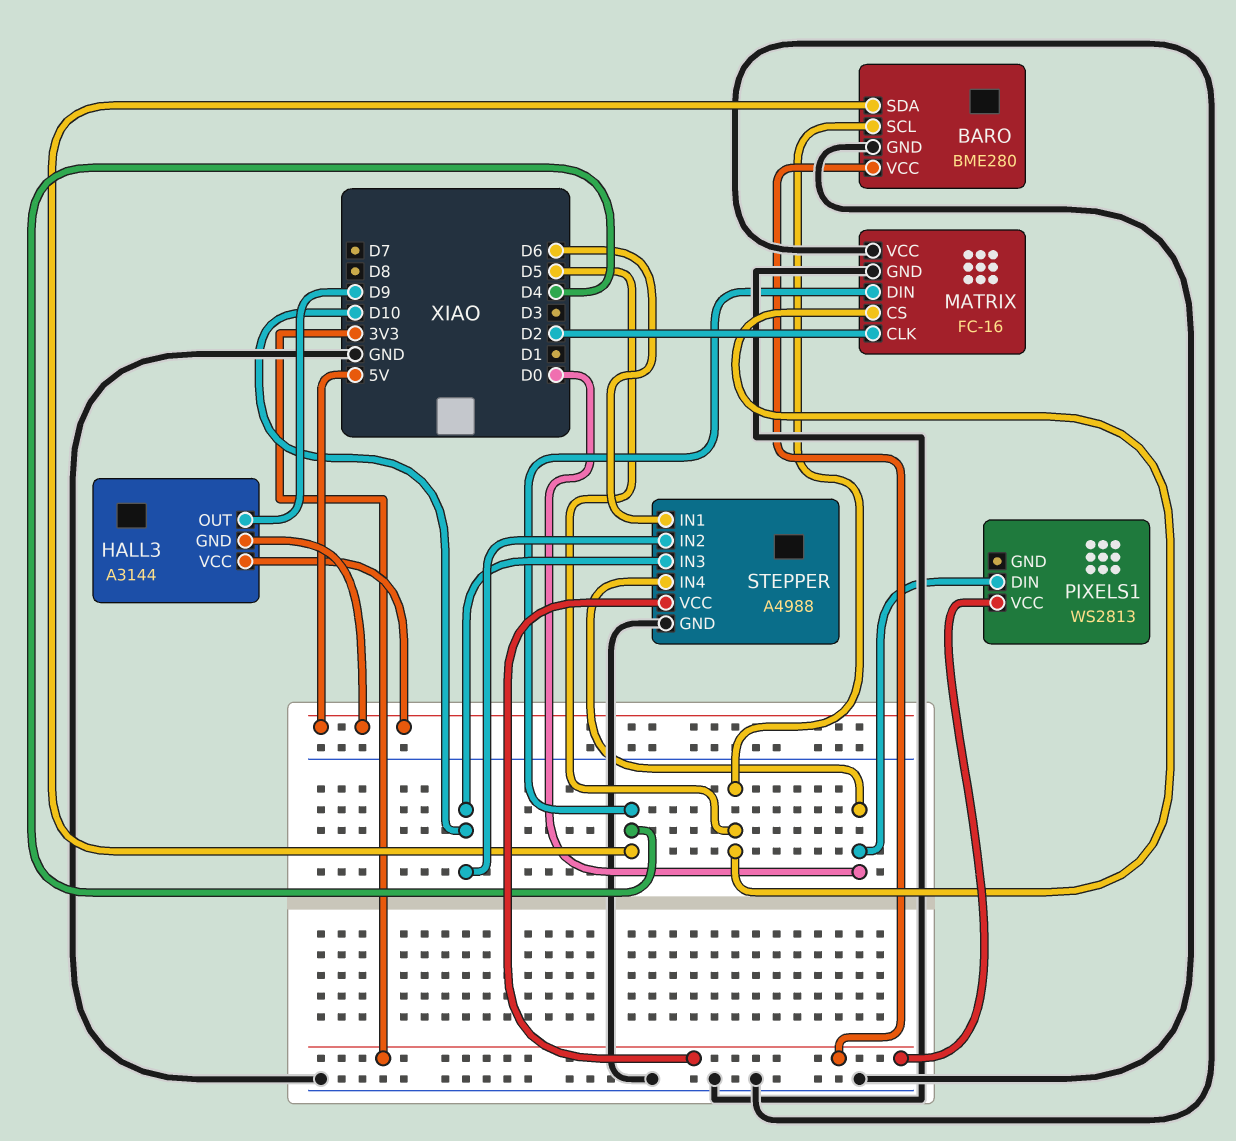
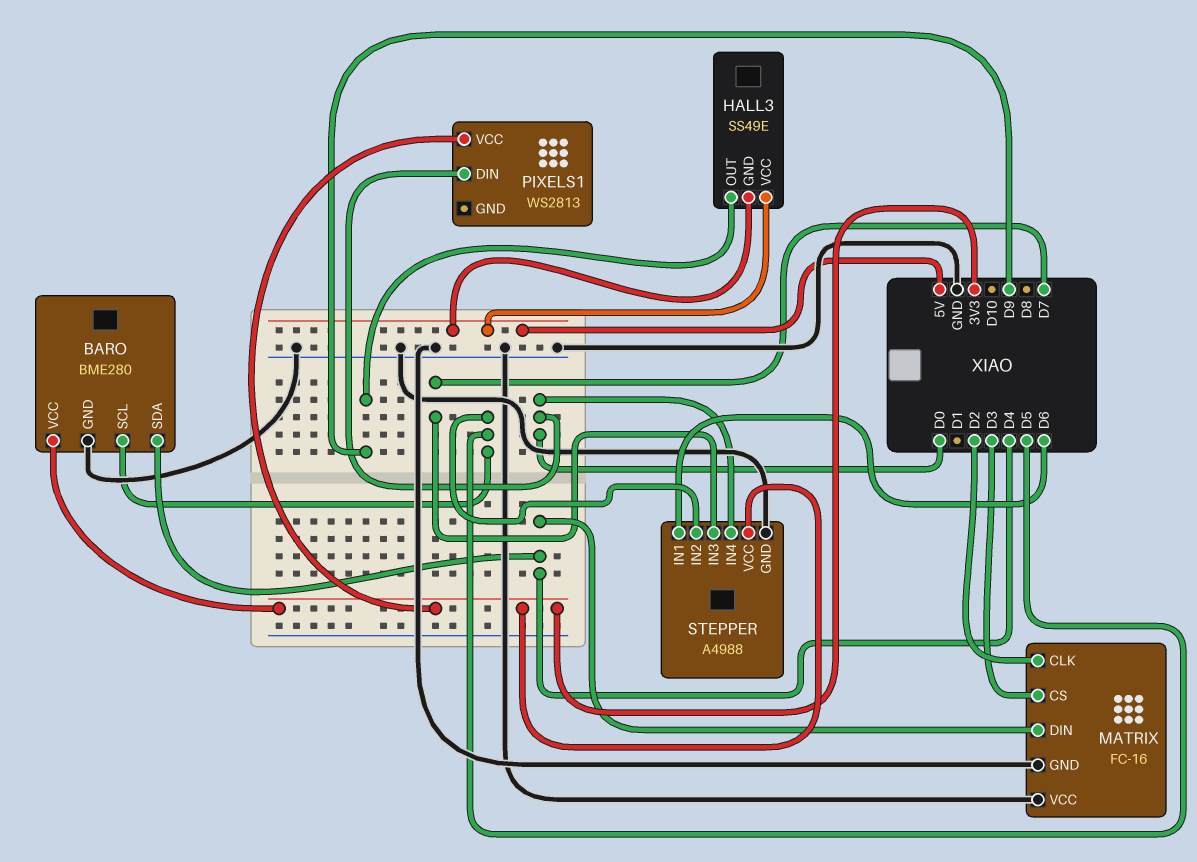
HALL3: A3144 -> SS49E
MATRIX pin CS: D5 -> D3
STEPPER pin IN2: D10 -> D5
STEPPER pin IN3: D10 -> D7

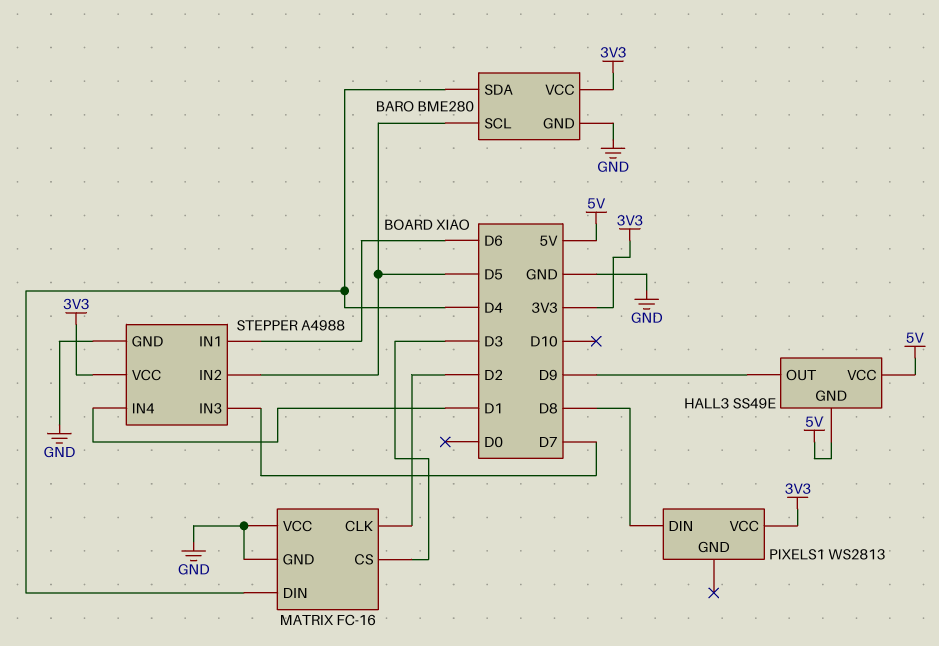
PIXELS1 pin DIN: D0 -> D8
STEPPER pin IN4: D0 -> D1

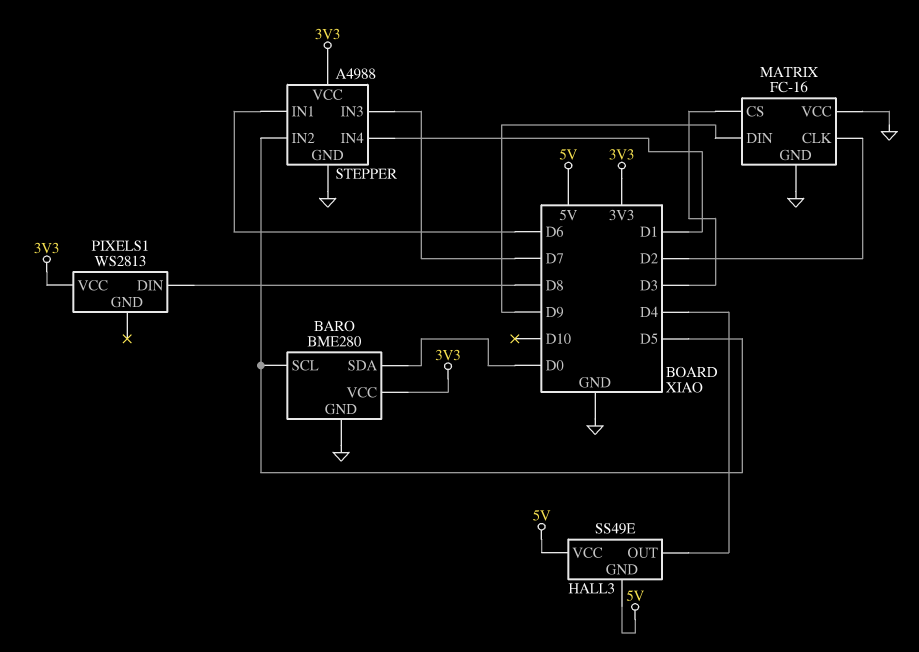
BARO pin SDA: D4 -> D0
HALL3 pin OUT: D9 -> D4
MATRIX pin DIN: D4 -> D9

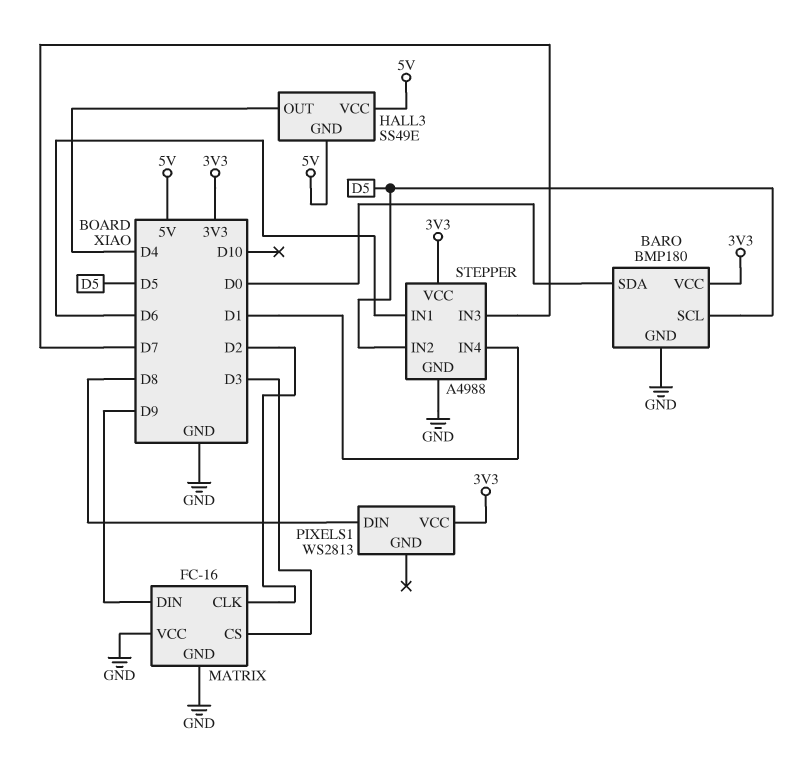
BARO: BME280 -> BMP180

